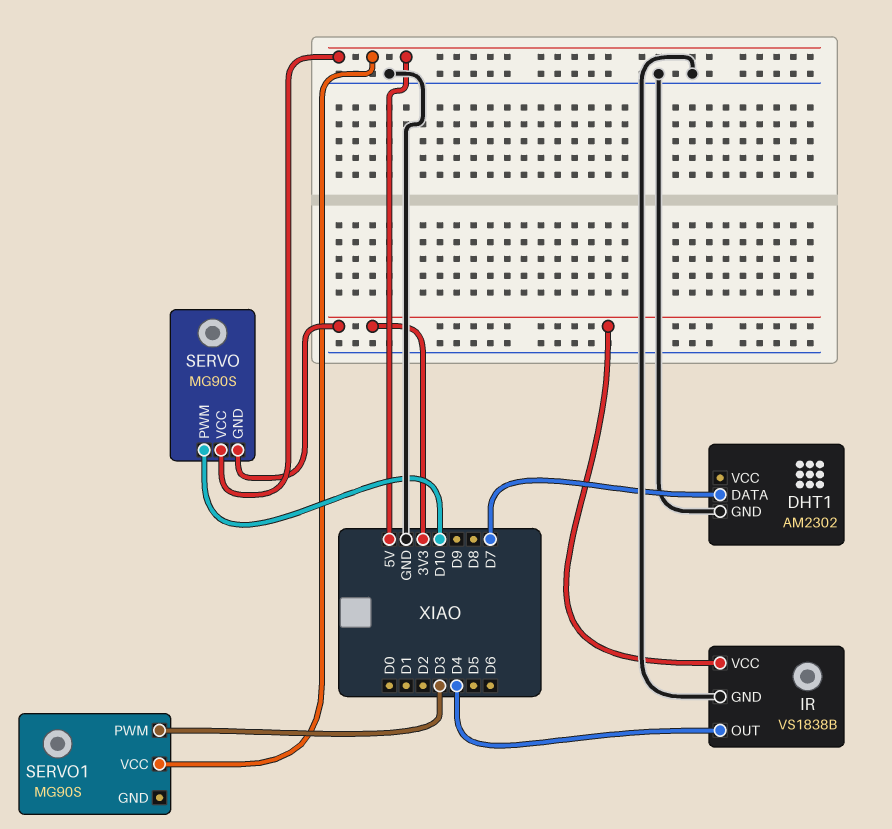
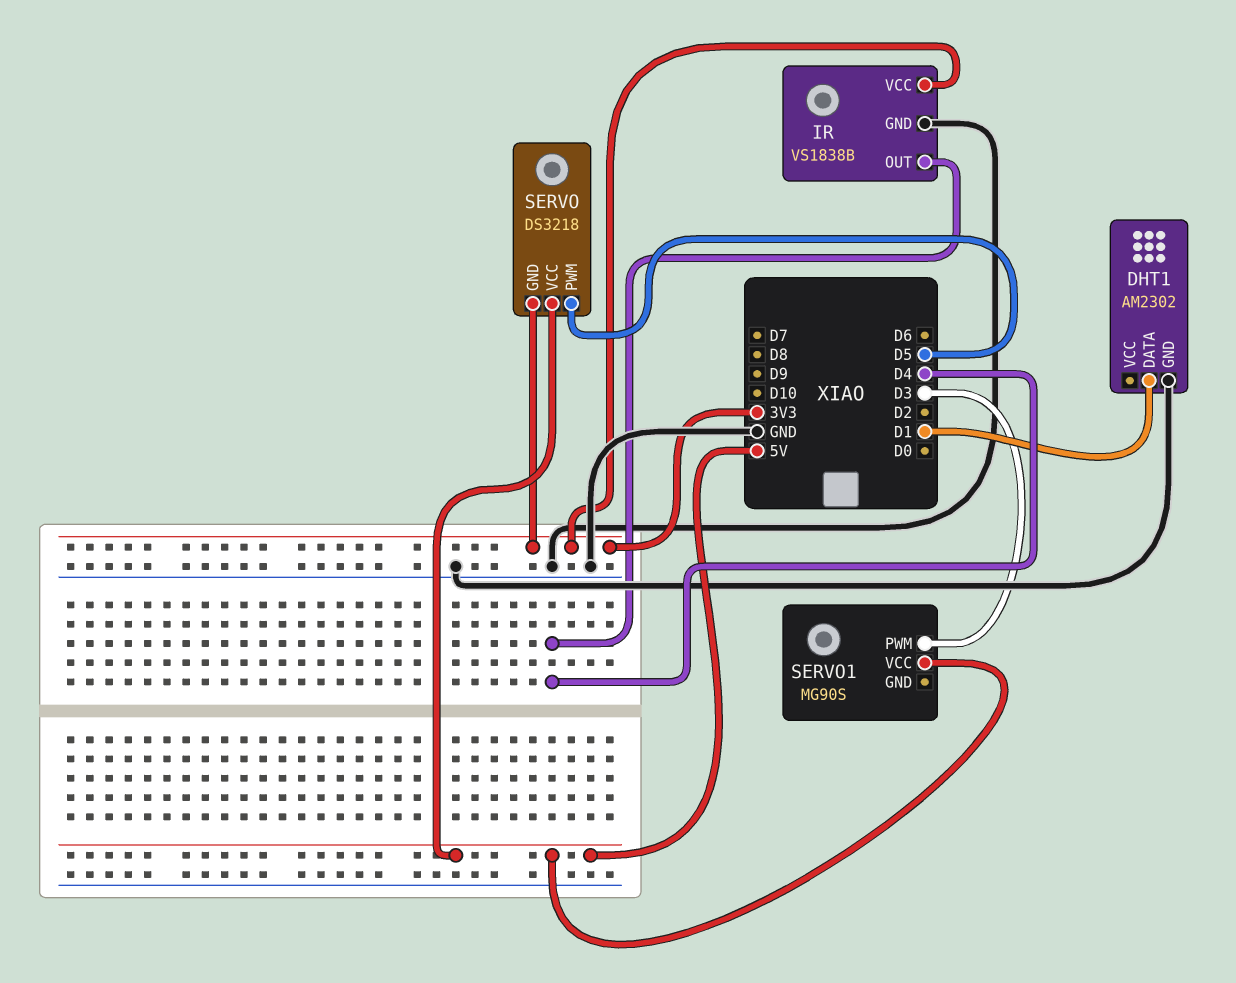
DHT1 pin DATA: D7 -> D1
SERVO: MG90S -> DS3218
SERVO pin PWM: D10 -> D5

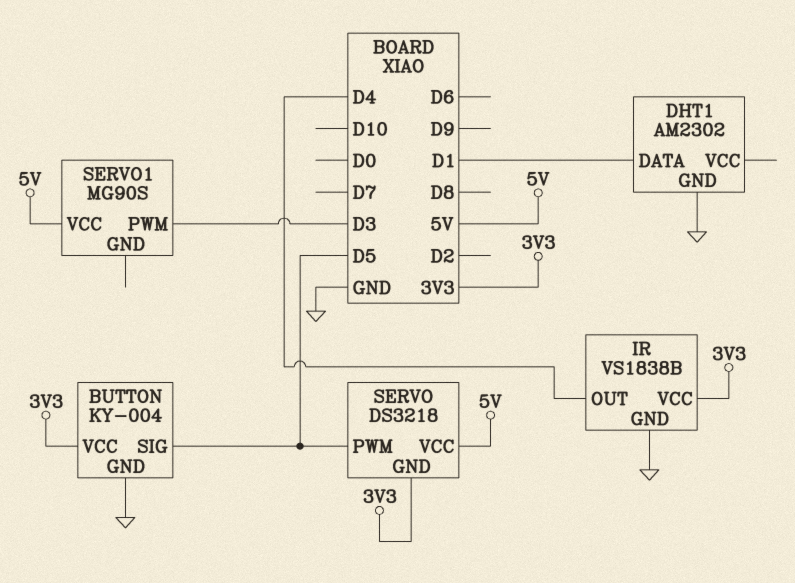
BUTTON: none -> KY-004
BUTTON pin GND: none -> GND
BUTTON pin SIG: none -> D5
BUTTON pin VCC: none -> 3V3

